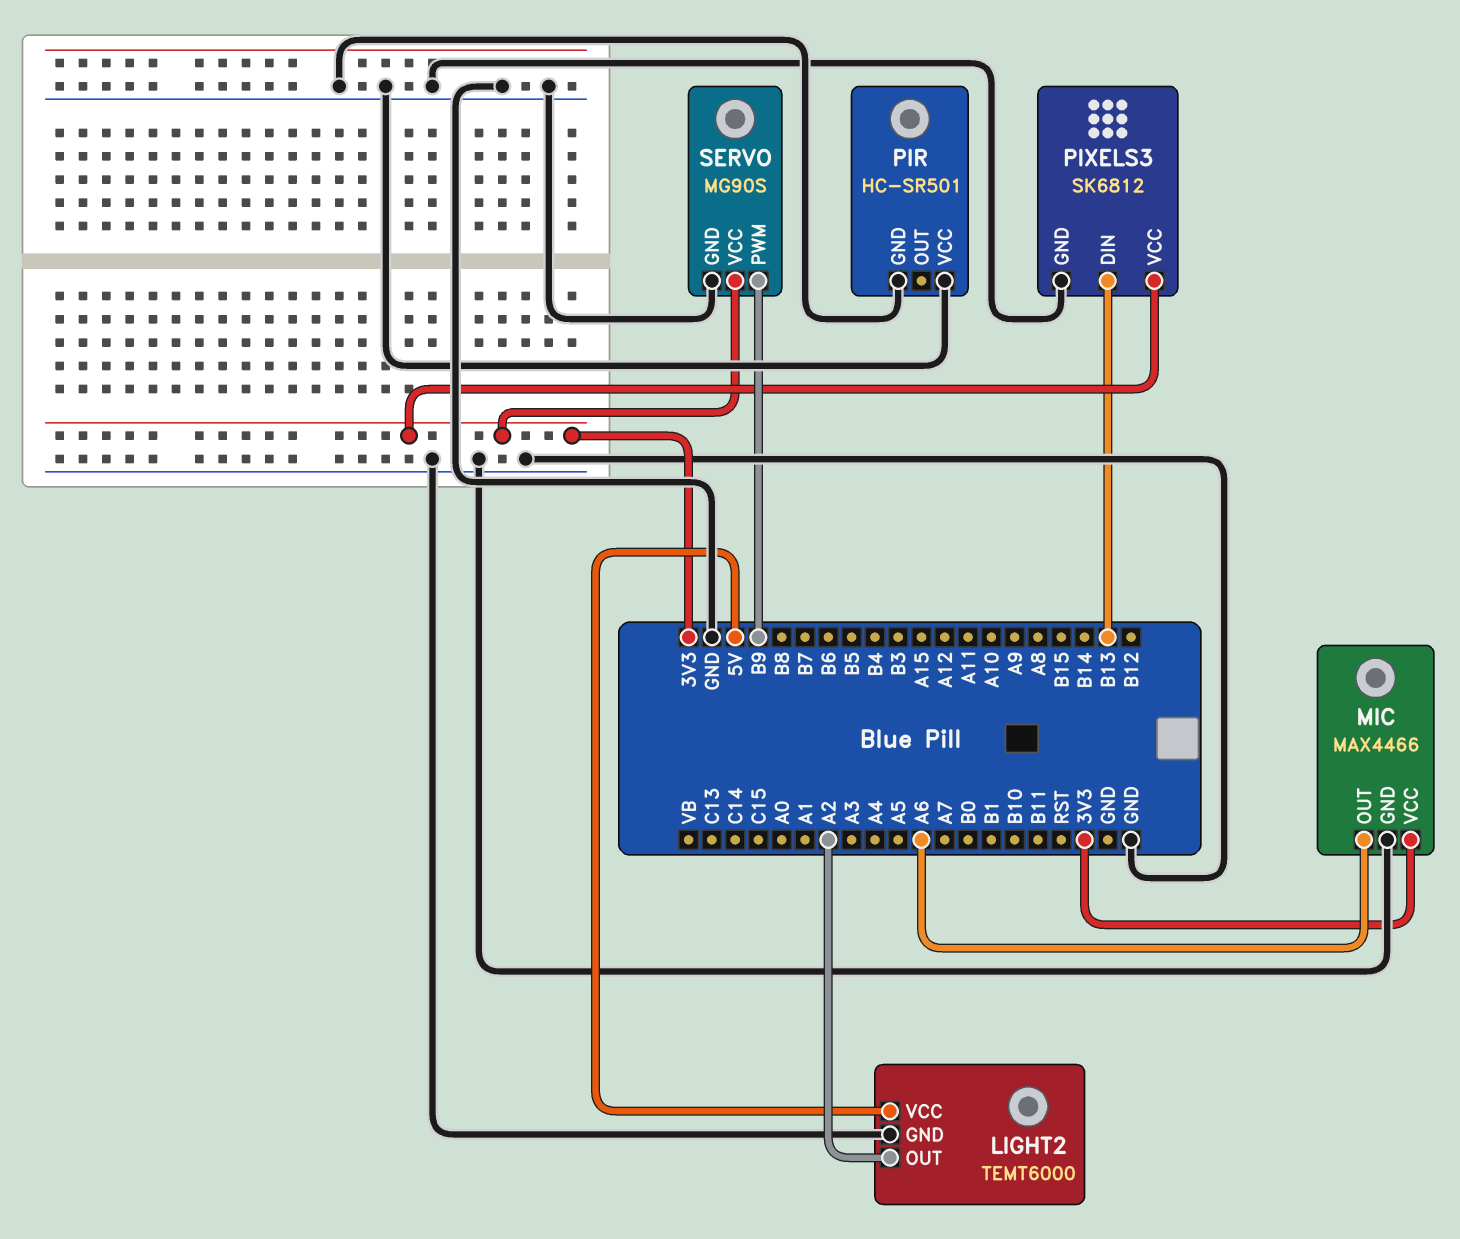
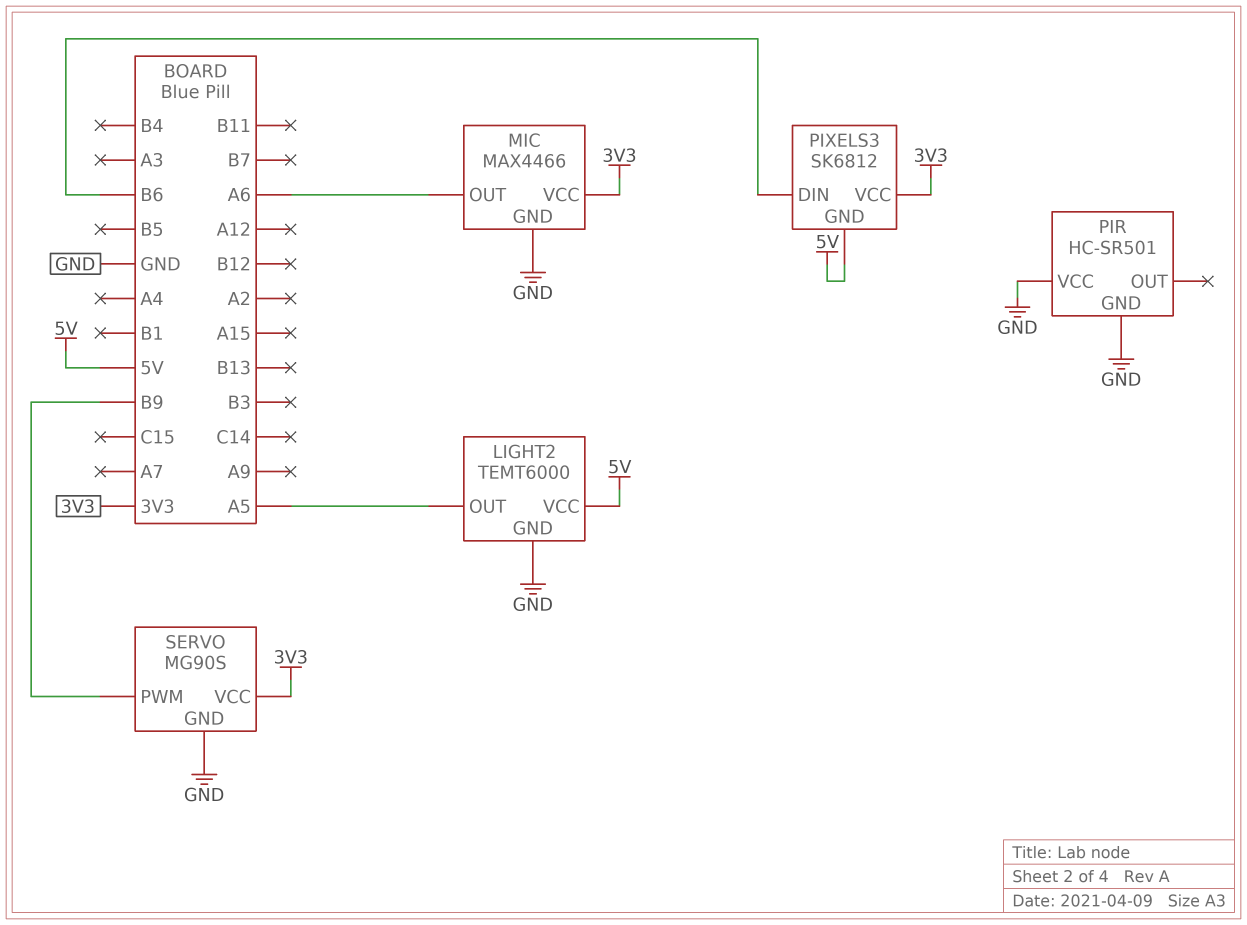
LIGHT2 pin OUT: A2 -> A5
PIXELS3 pin DIN: B13 -> B6
PIXELS3 pin GND: GND -> 5V

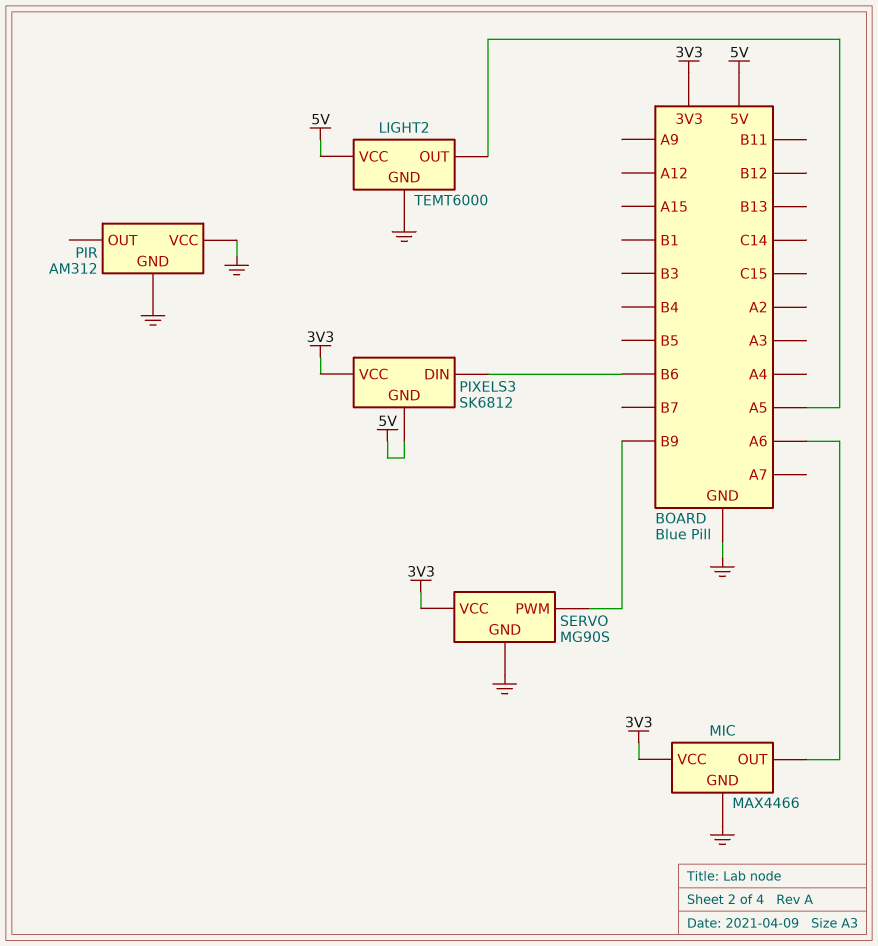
PIR: HC-SR501 -> AM312

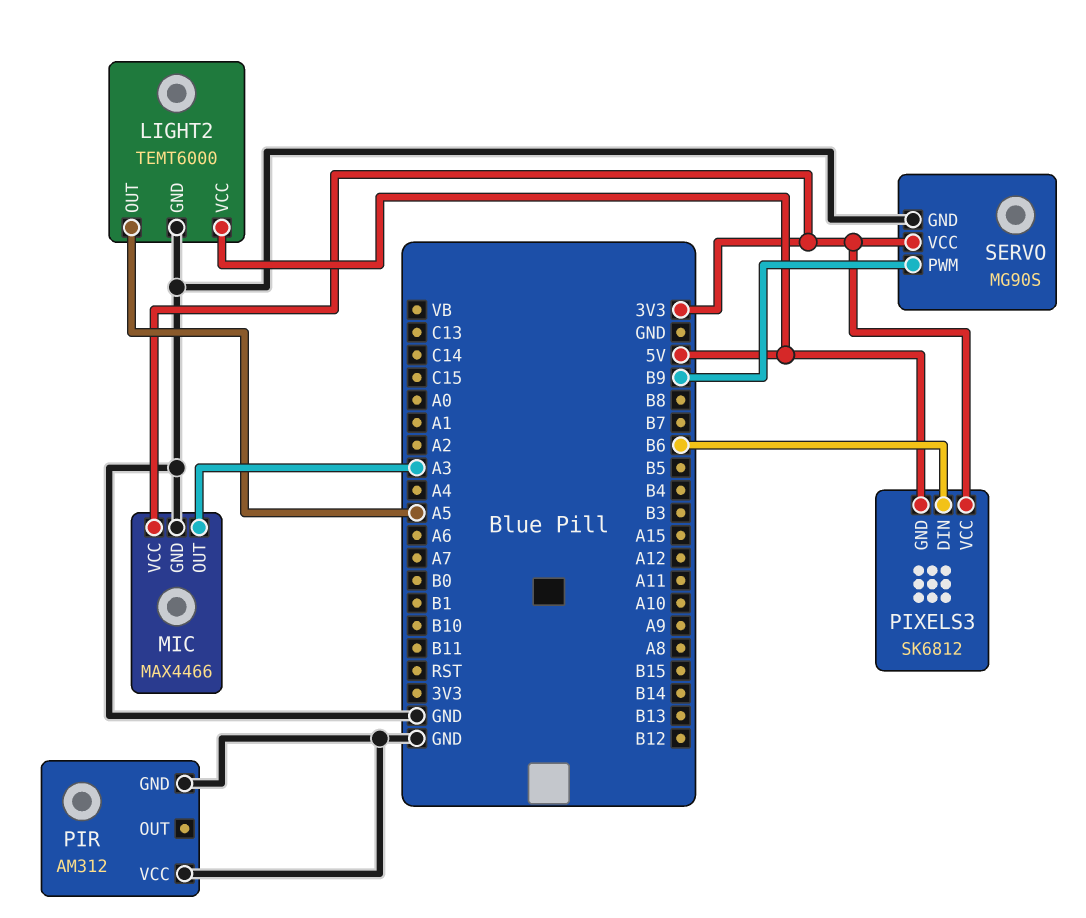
MIC pin OUT: A6 -> A3

